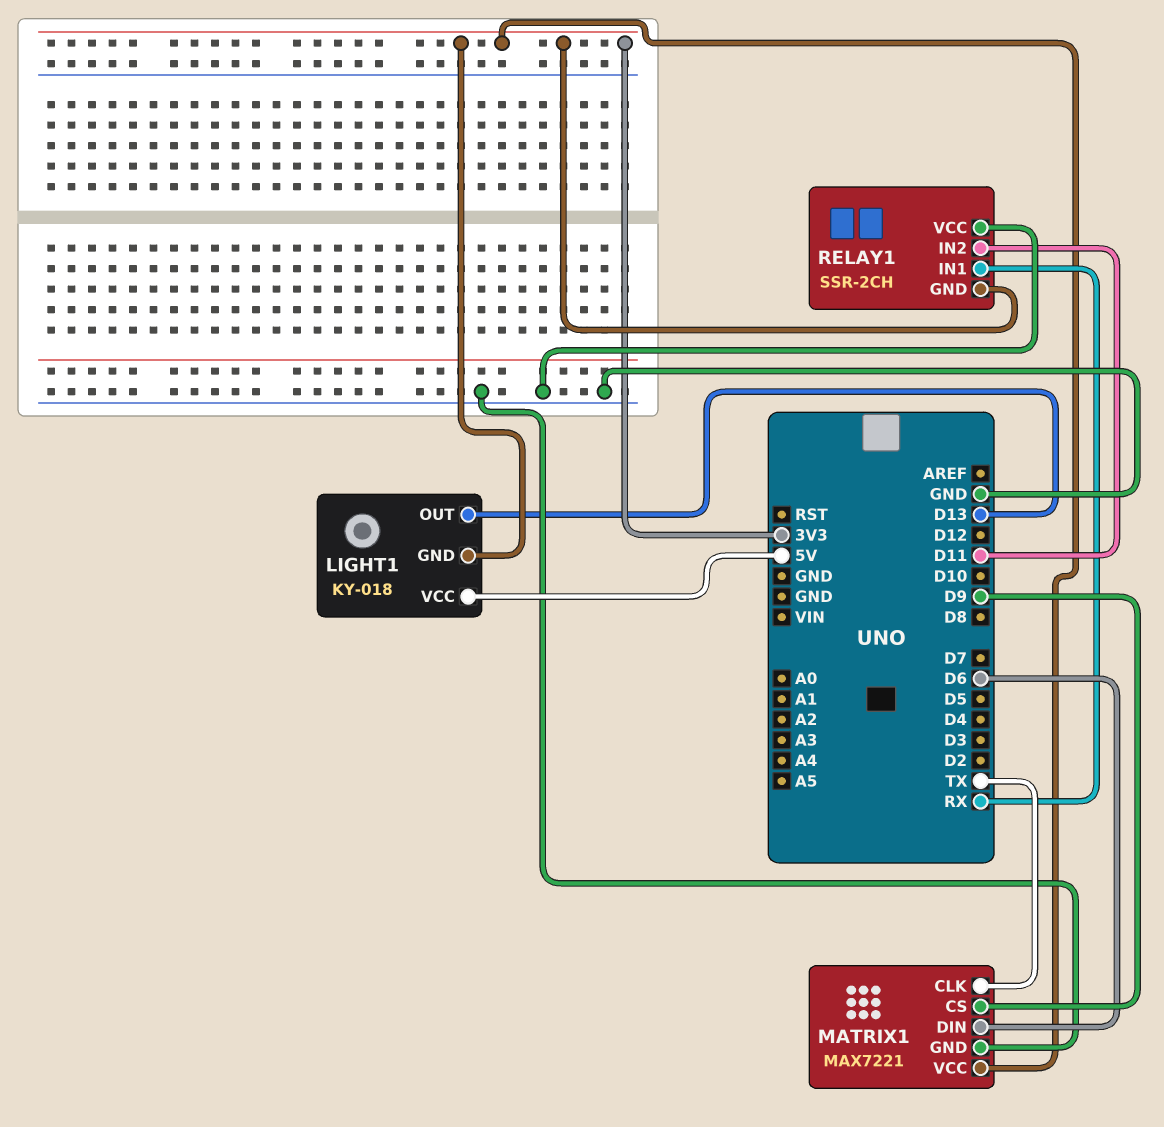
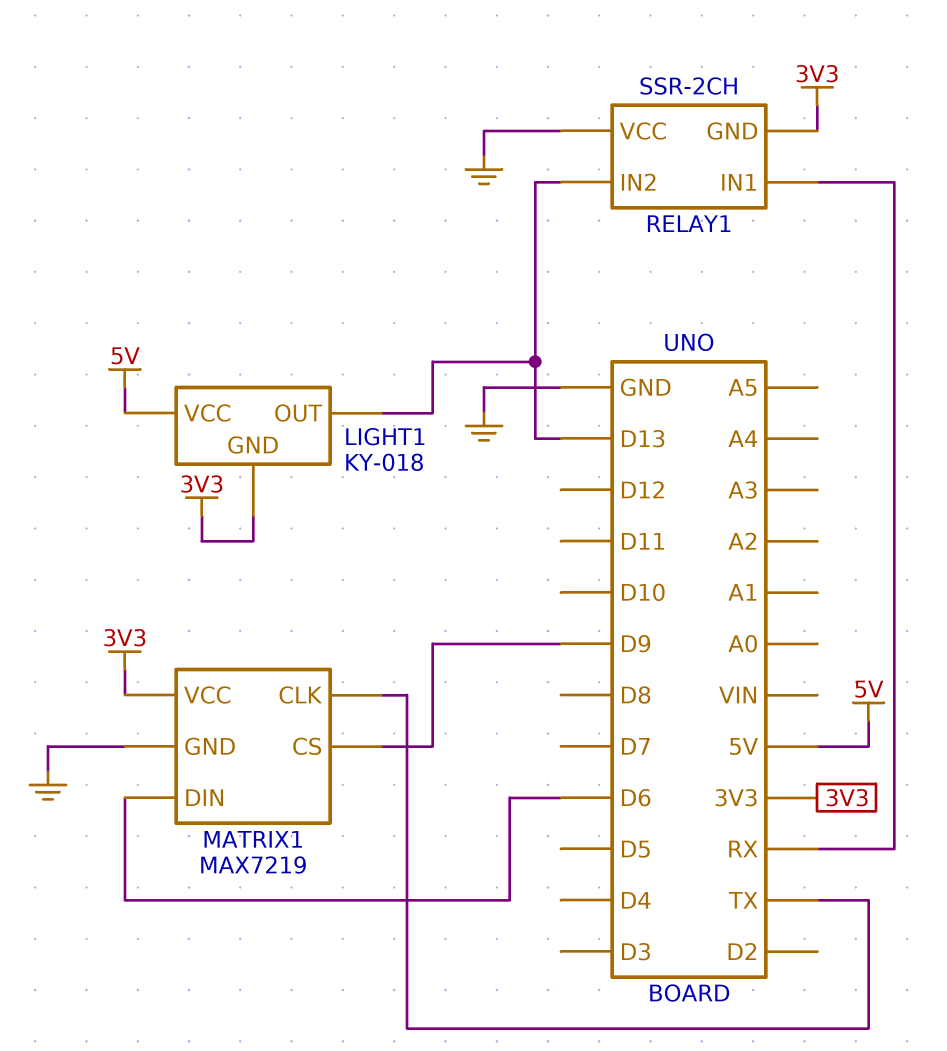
MATRIX1: MAX7221 -> MAX7219
RELAY1 pin IN2: D11 -> D13

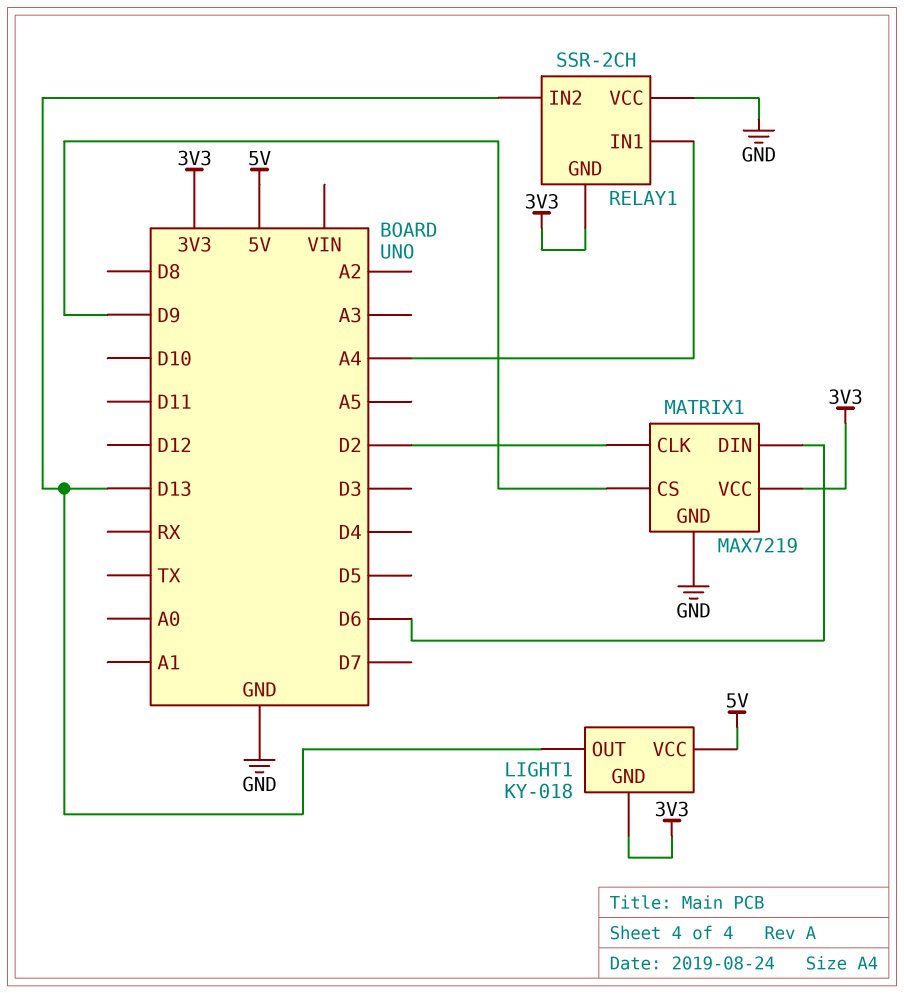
MATRIX1 pin CLK: TX -> D2
RELAY1 pin IN1: RX -> A4

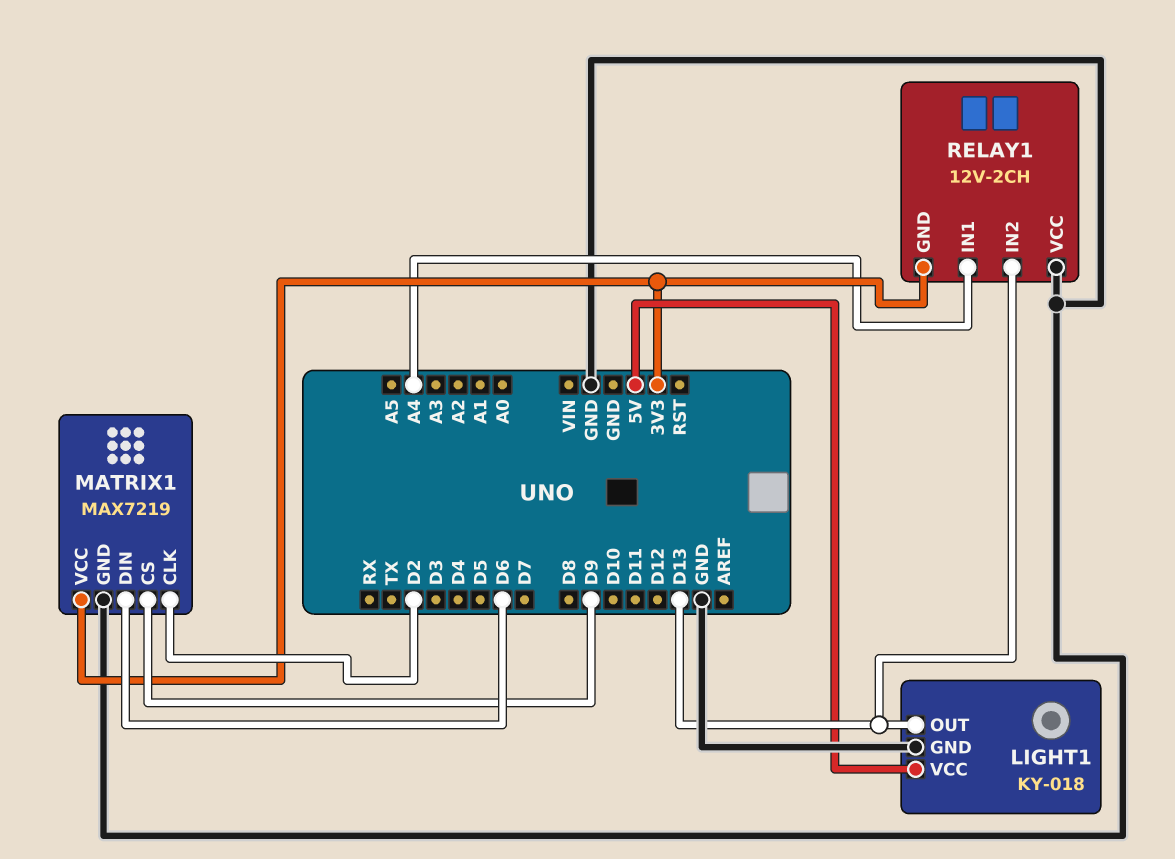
LIGHT1 pin GND: 3V3 -> GND
RELAY1: SSR-2CH -> 12V-2CH

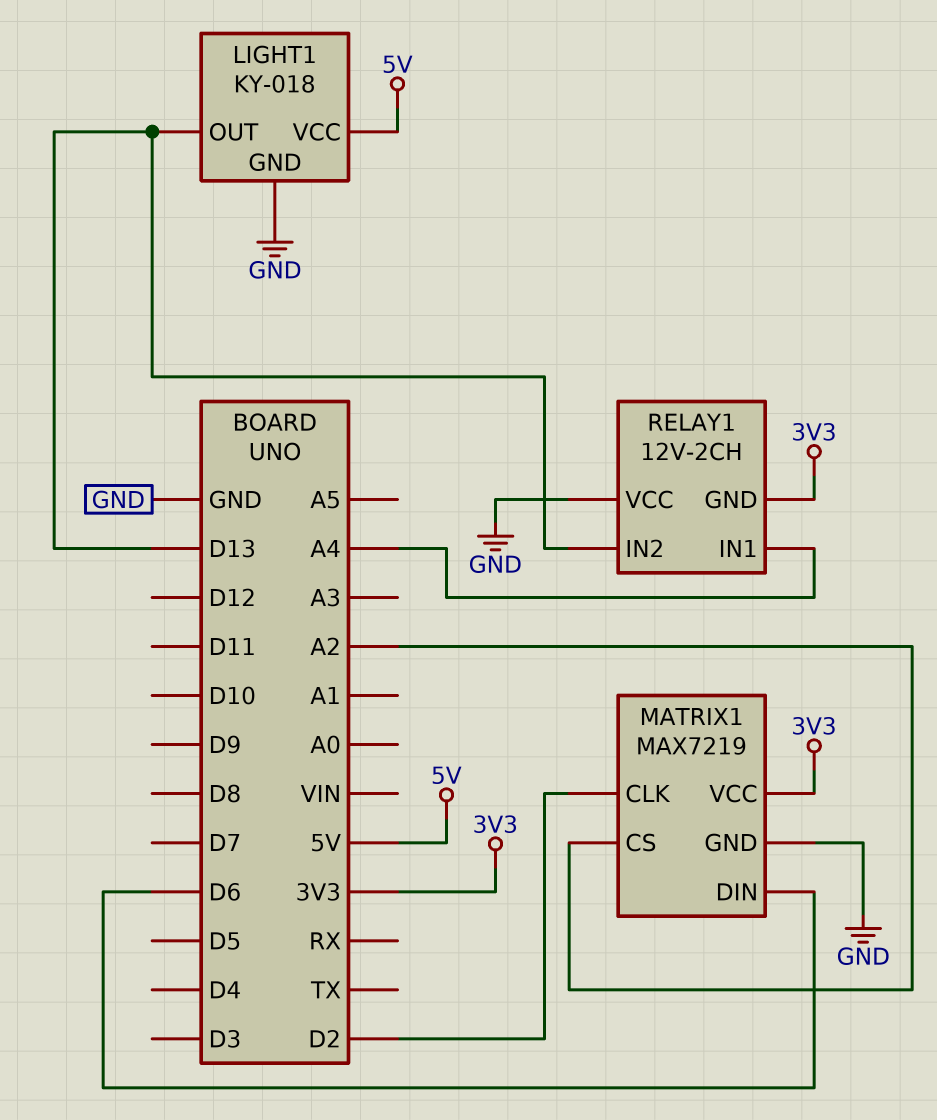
MATRIX1 pin CS: D9 -> A2

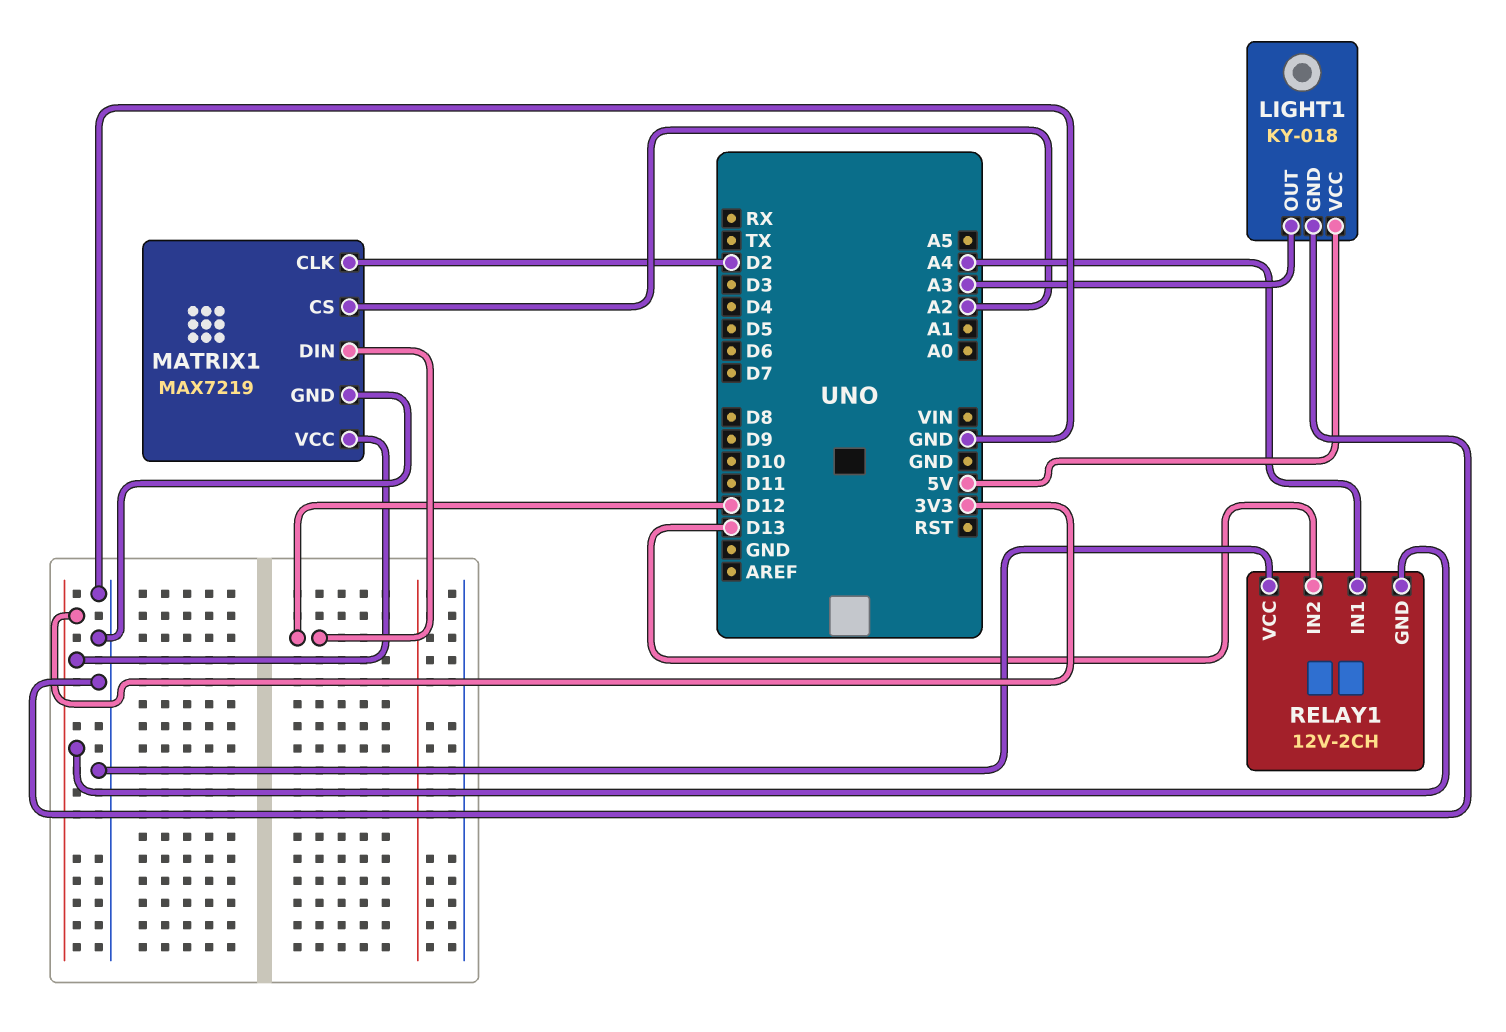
LIGHT1 pin OUT: D13 -> A3
MATRIX1 pin DIN: D6 -> D12

